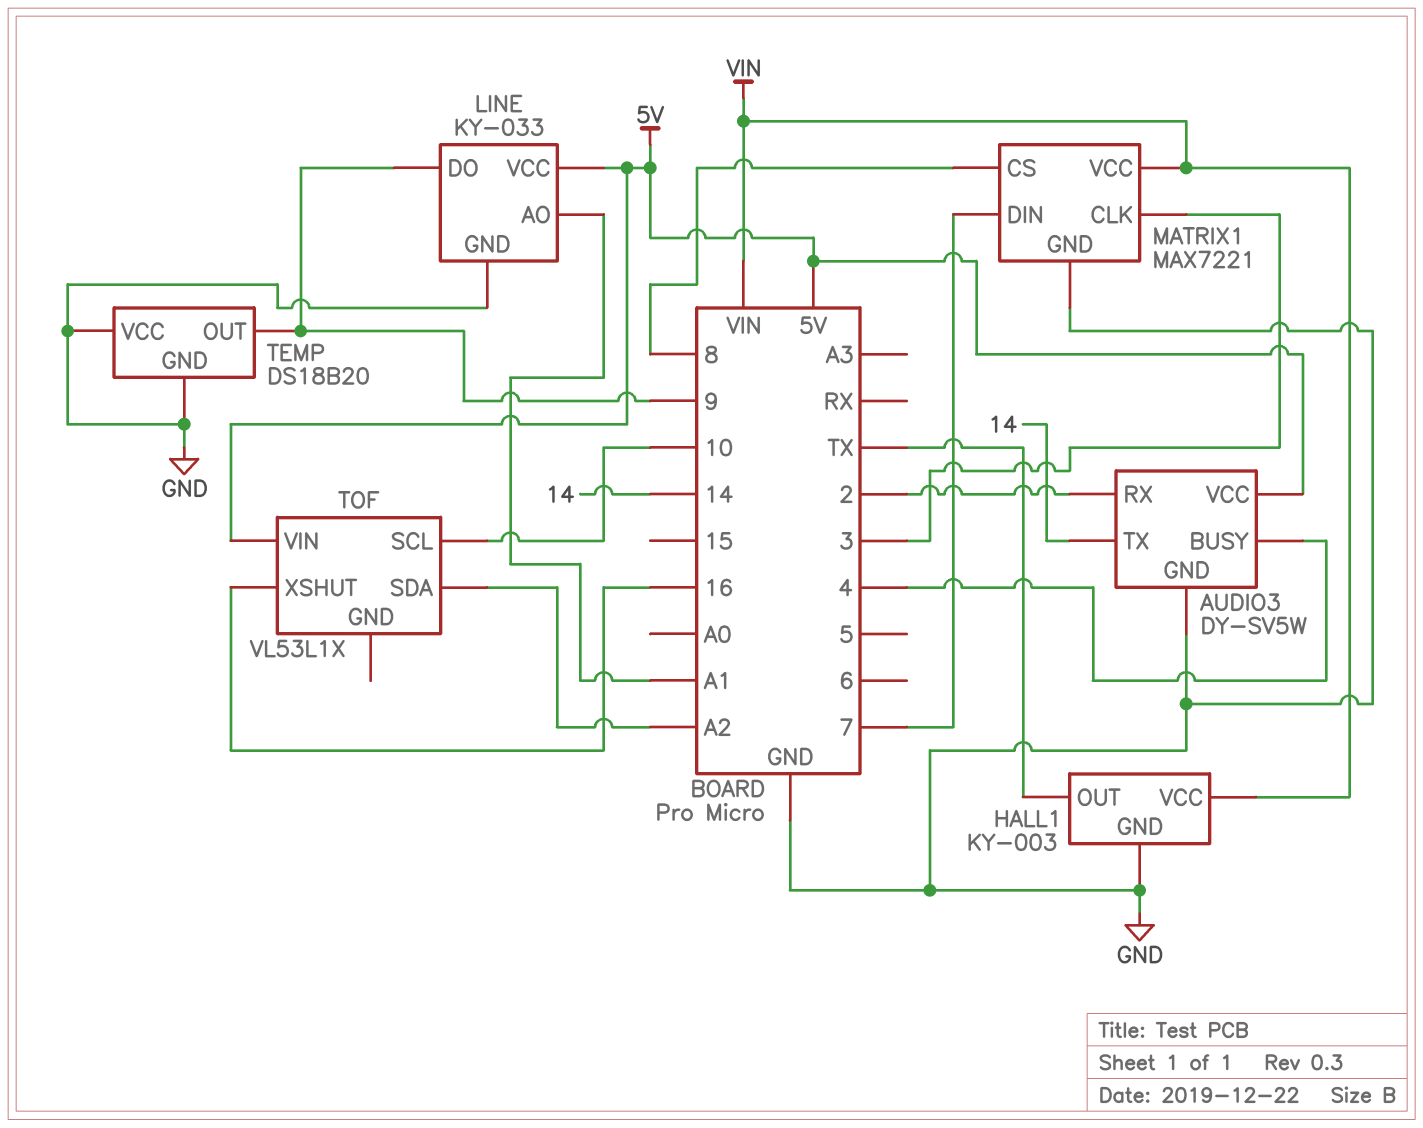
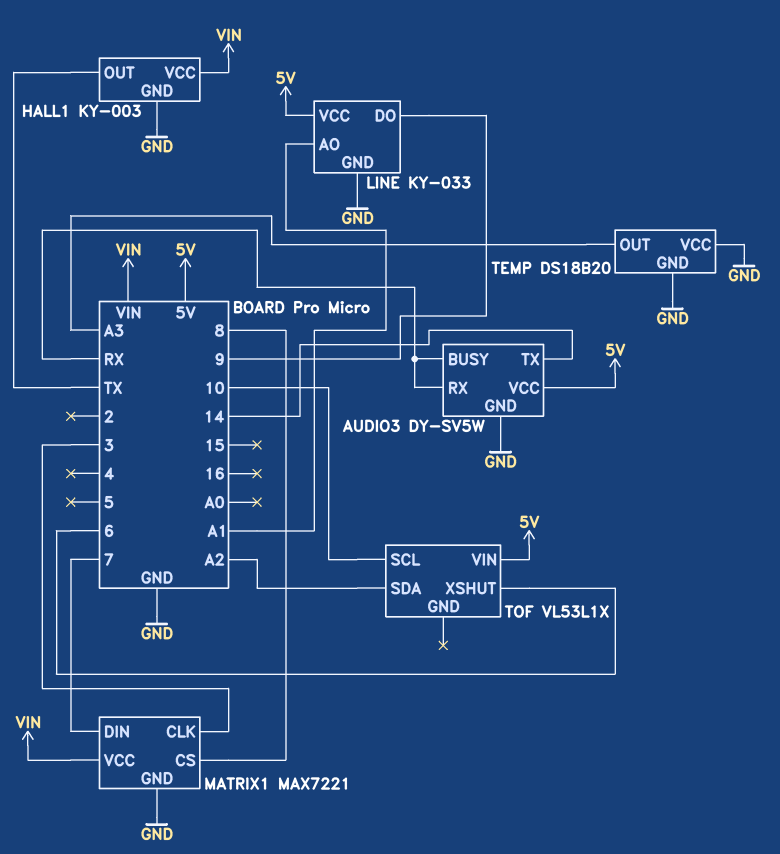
AUDIO3 pin BUSY: 4 -> RX
AUDIO3 pin RX: 2 -> RX
TEMP pin OUT: 9 -> A3
TOF pin XSHUT: 16 -> 6

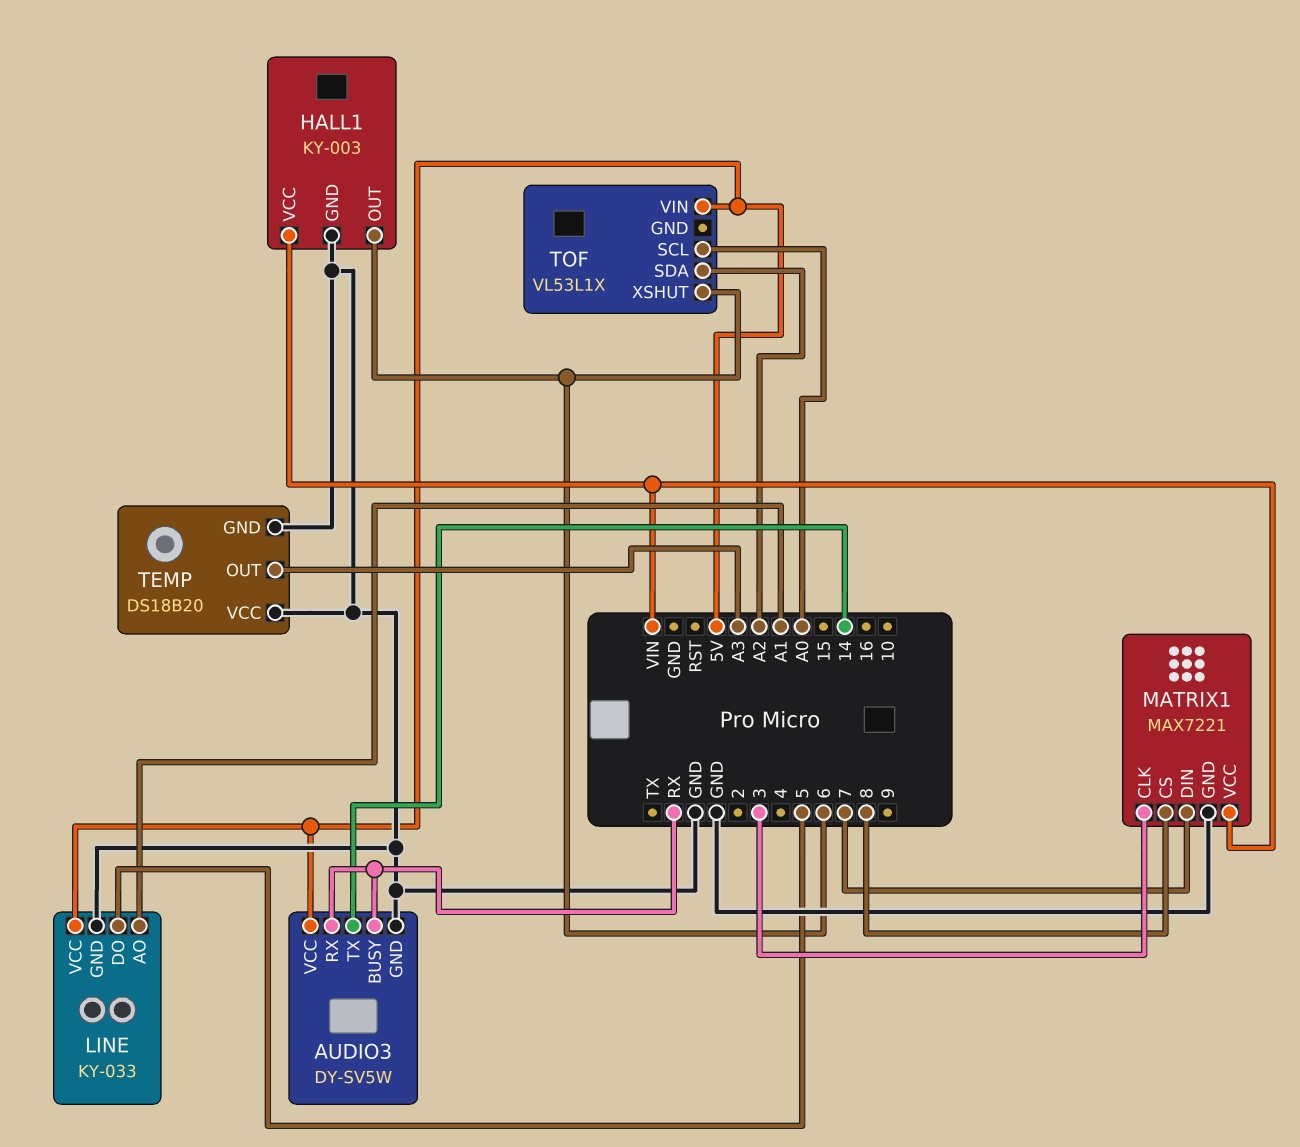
HALL1 pin OUT: TX -> 6
LINE pin DO: 9 -> 5
TOF pin SCL: 10 -> A0

